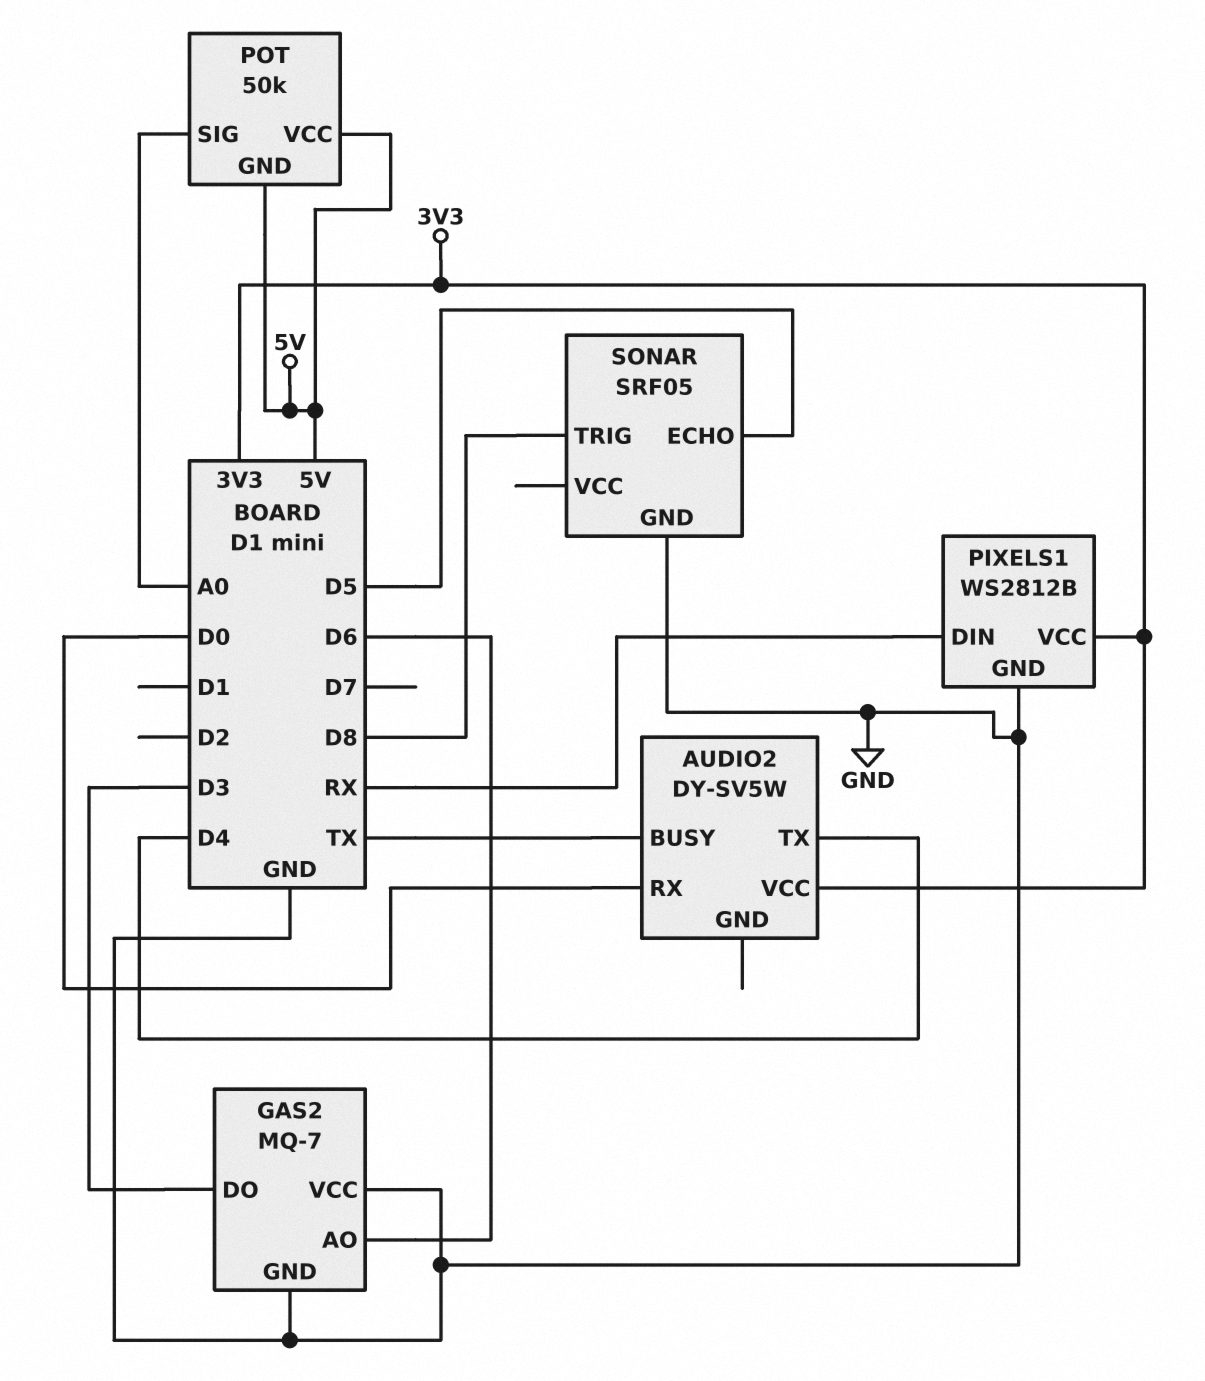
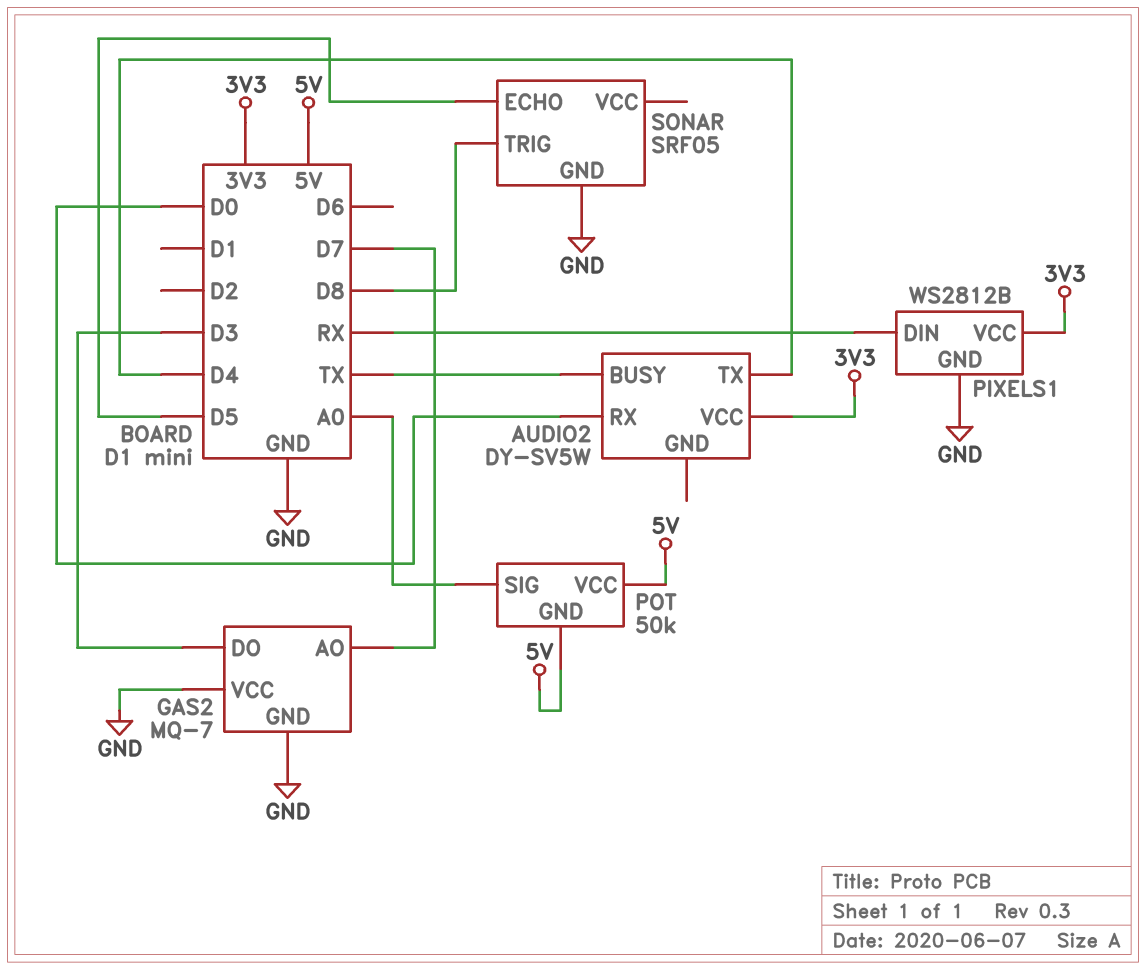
GAS2 pin AO: D6 -> D7

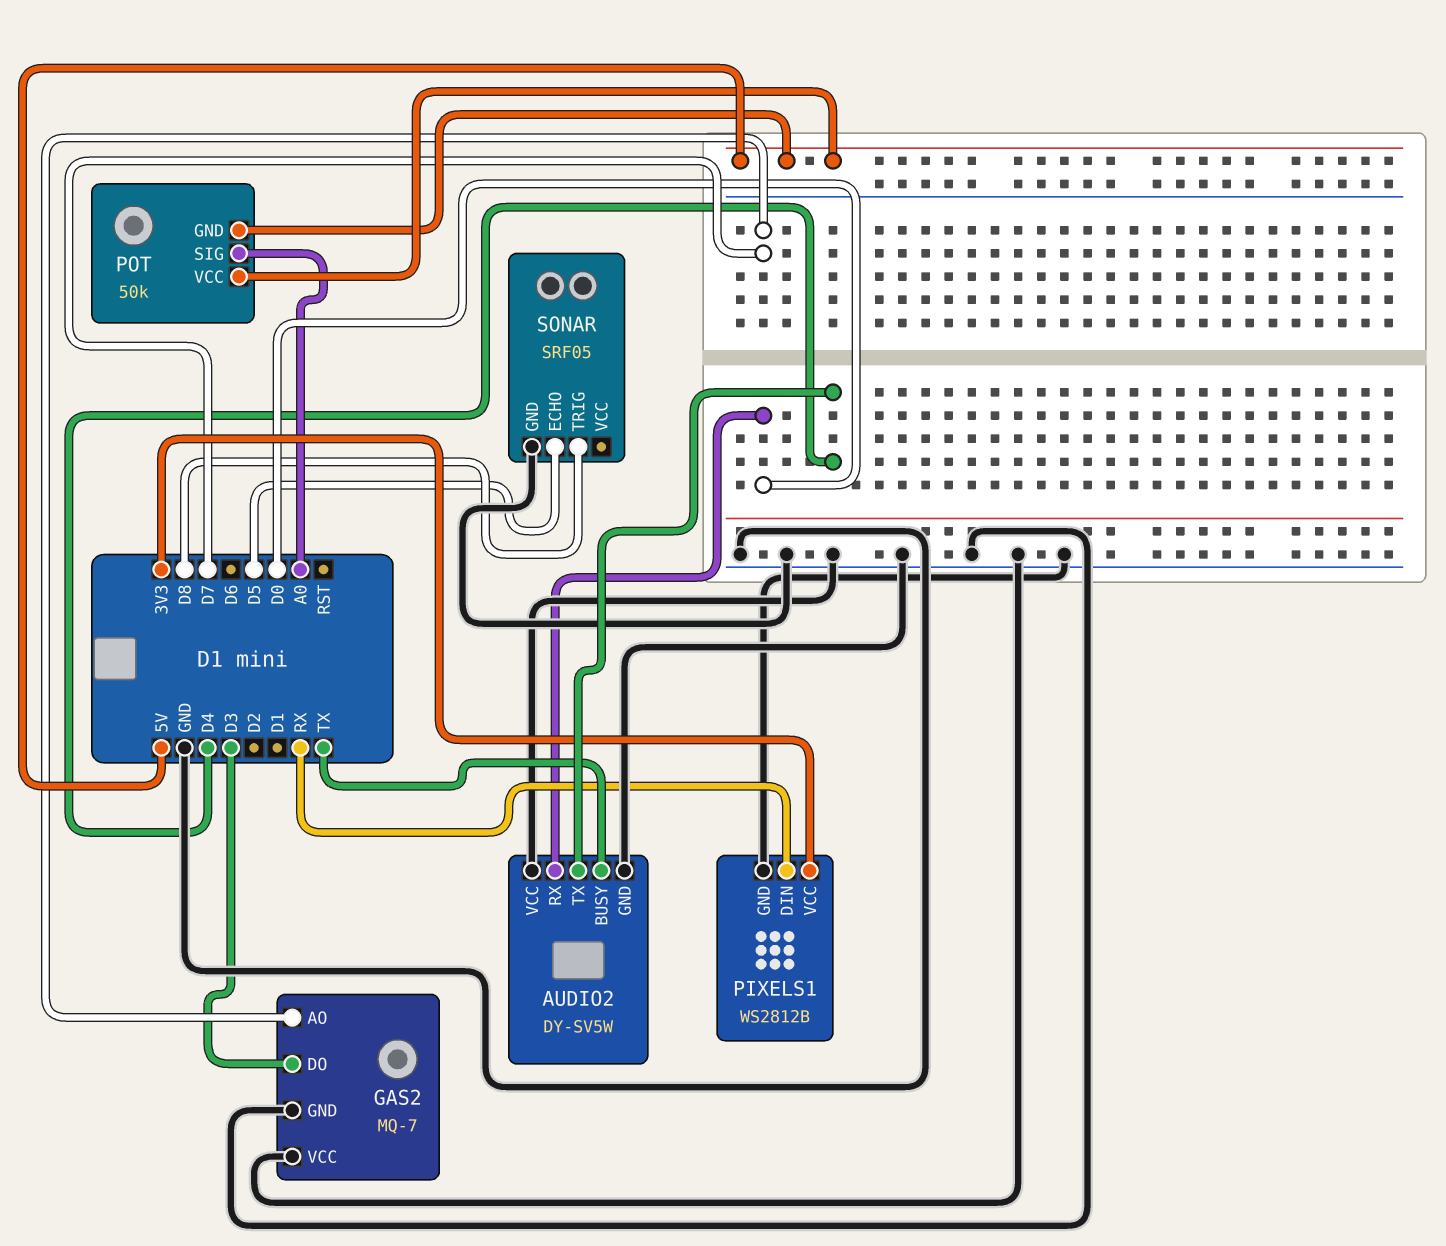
AUDIO2 pin GND: none -> GND
AUDIO2 pin VCC: 3V3 -> GND

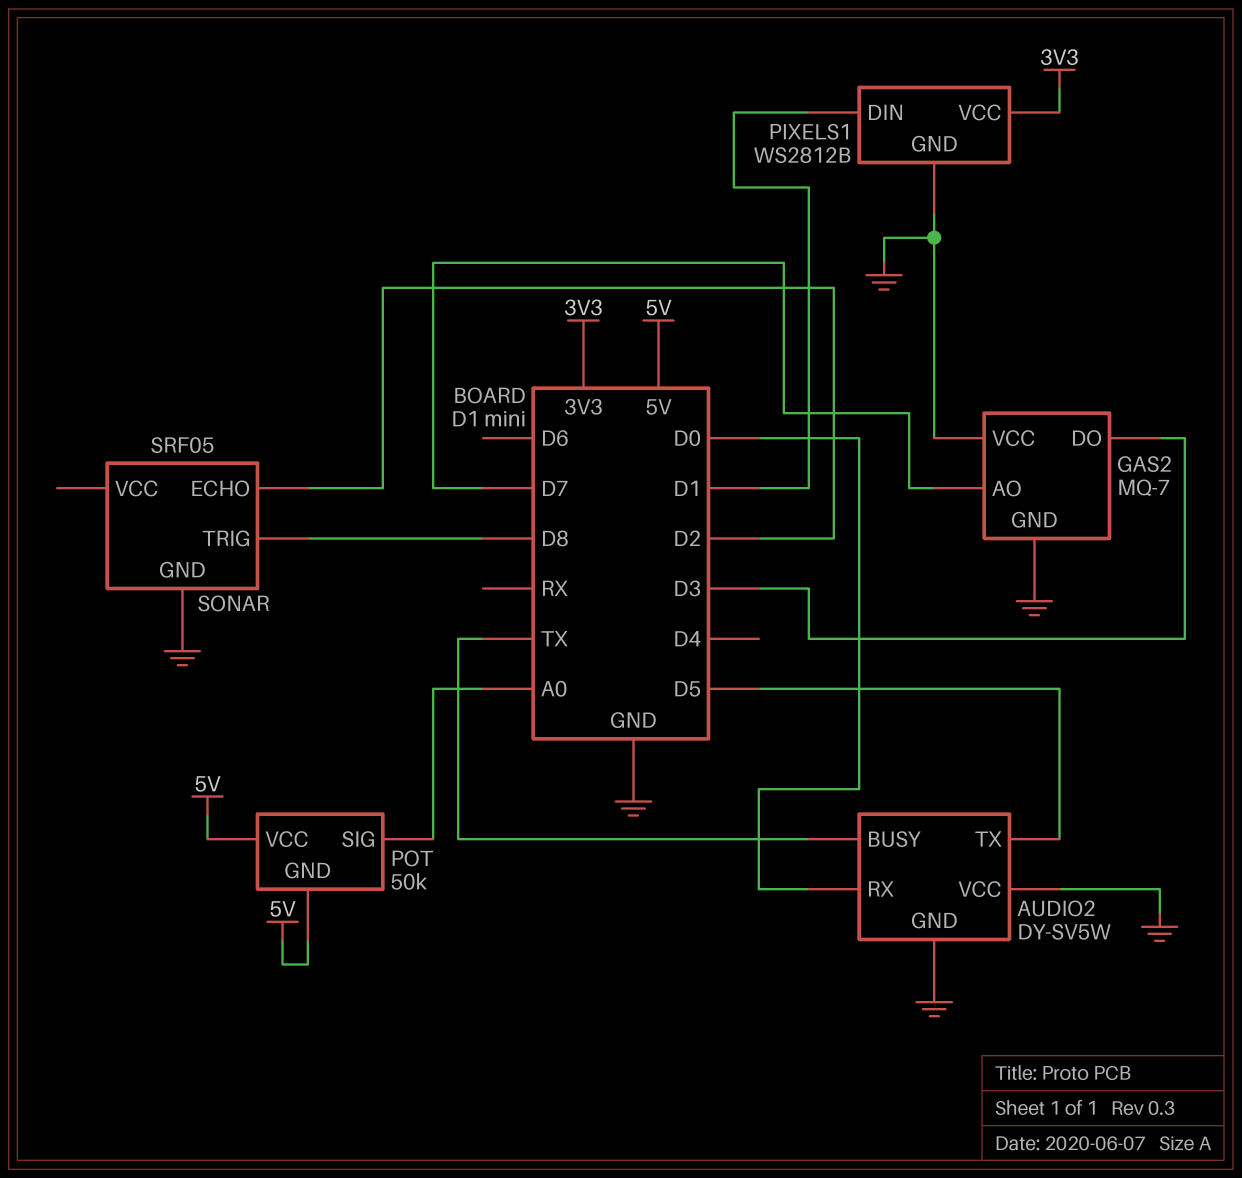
AUDIO2 pin TX: D4 -> D5
PIXELS1 pin DIN: RX -> D1
SONAR pin ECHO: D5 -> D2

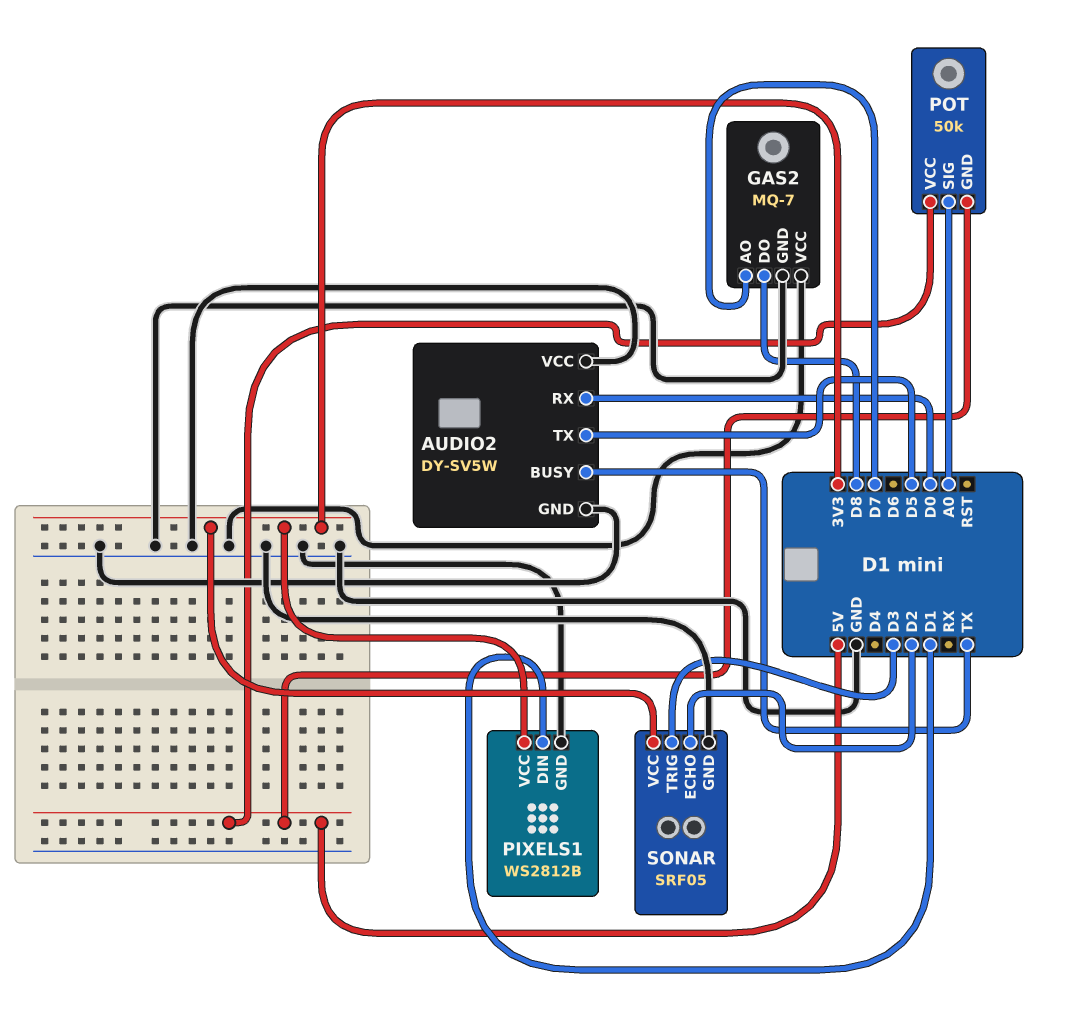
GAS2 pin DO: D3 -> D8
SONAR pin TRIG: D8 -> D3
SONAR pin VCC: none -> 3V3

